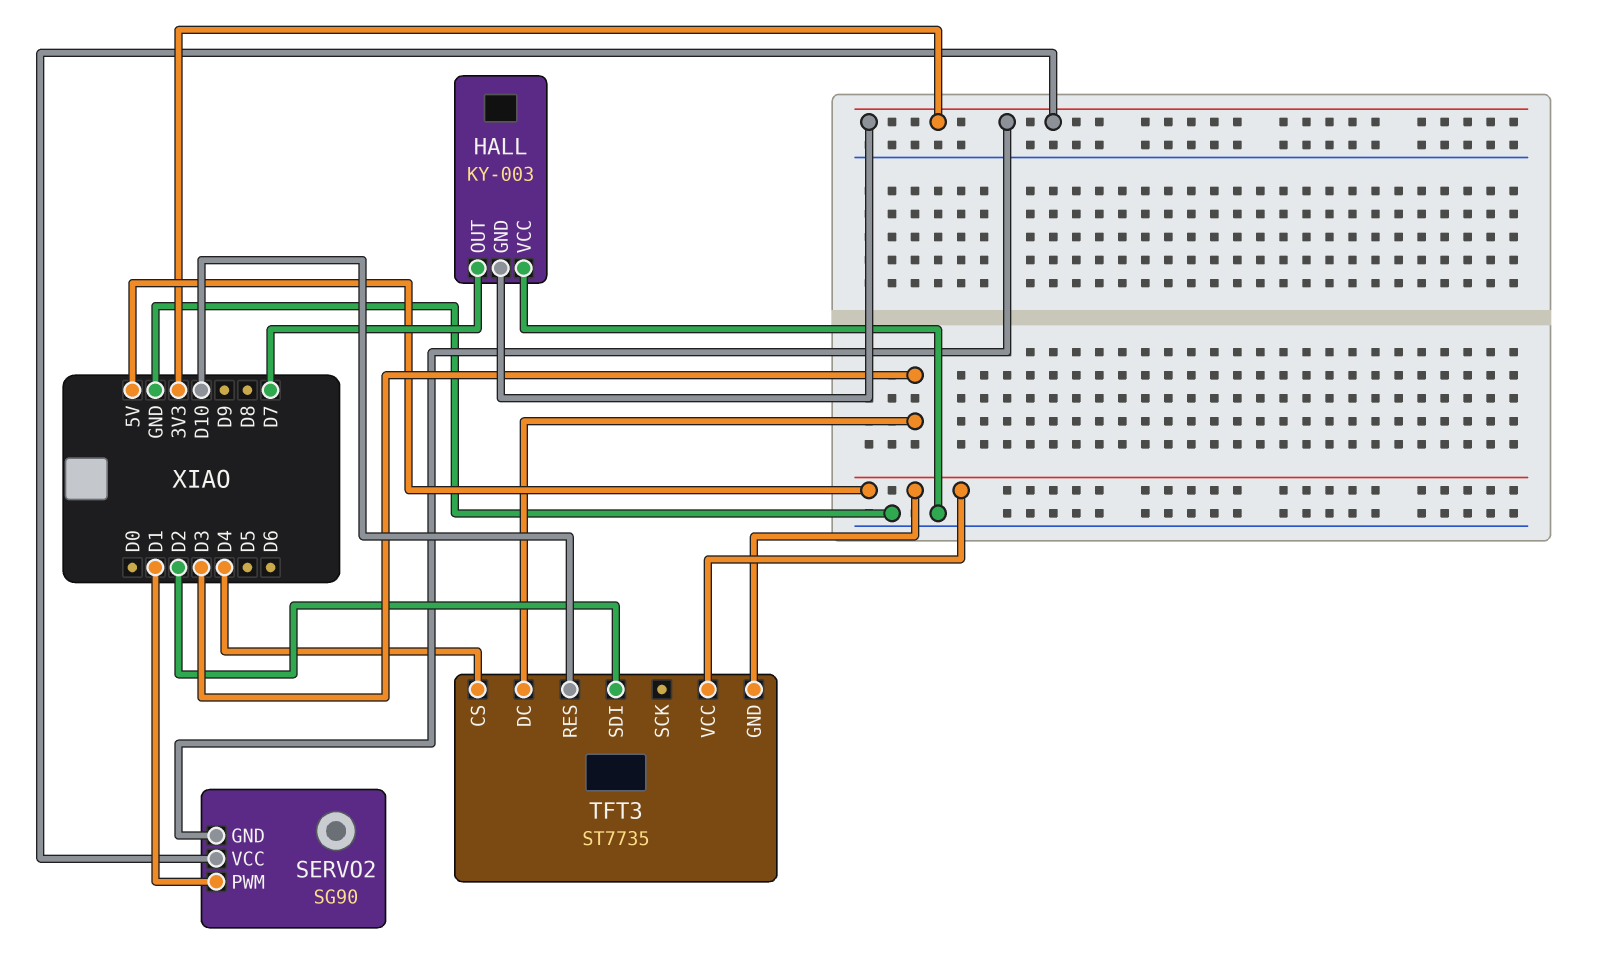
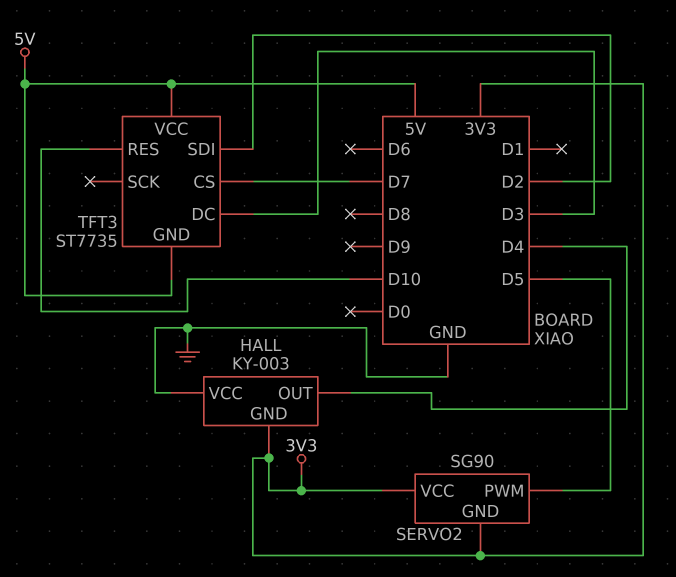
HALL pin OUT: D7 -> D4
SERVO2 pin PWM: D1 -> D5
TFT3 pin CS: D4 -> D7

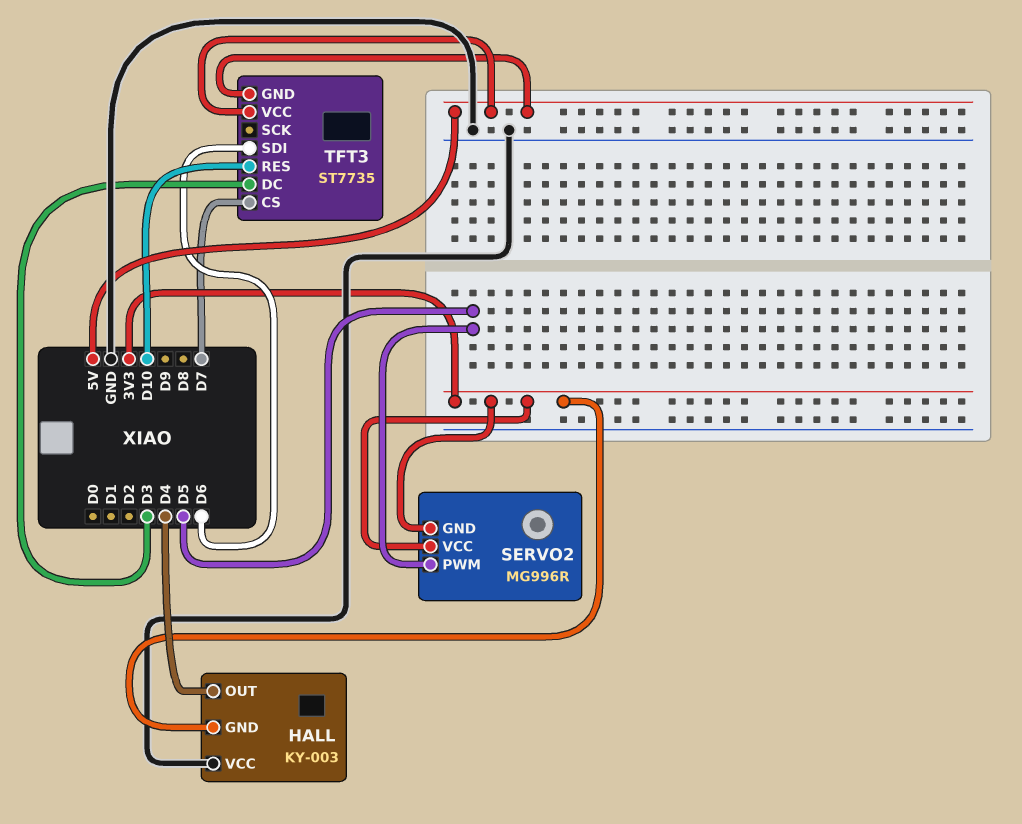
SERVO2: SG90 -> MG996R
TFT3 pin SDI: D2 -> D6

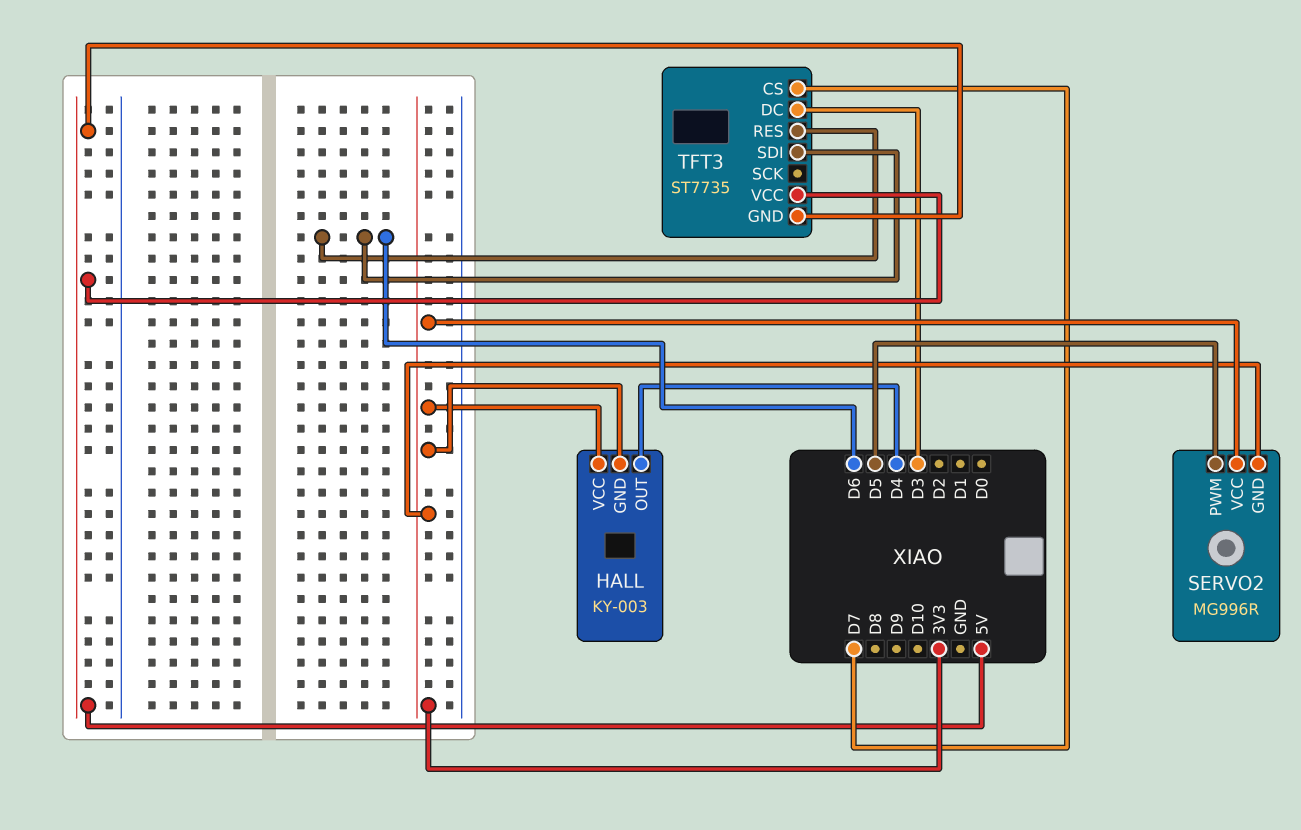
HALL pin VCC: GND -> 3V3
TFT3 pin RES: D10 -> D6

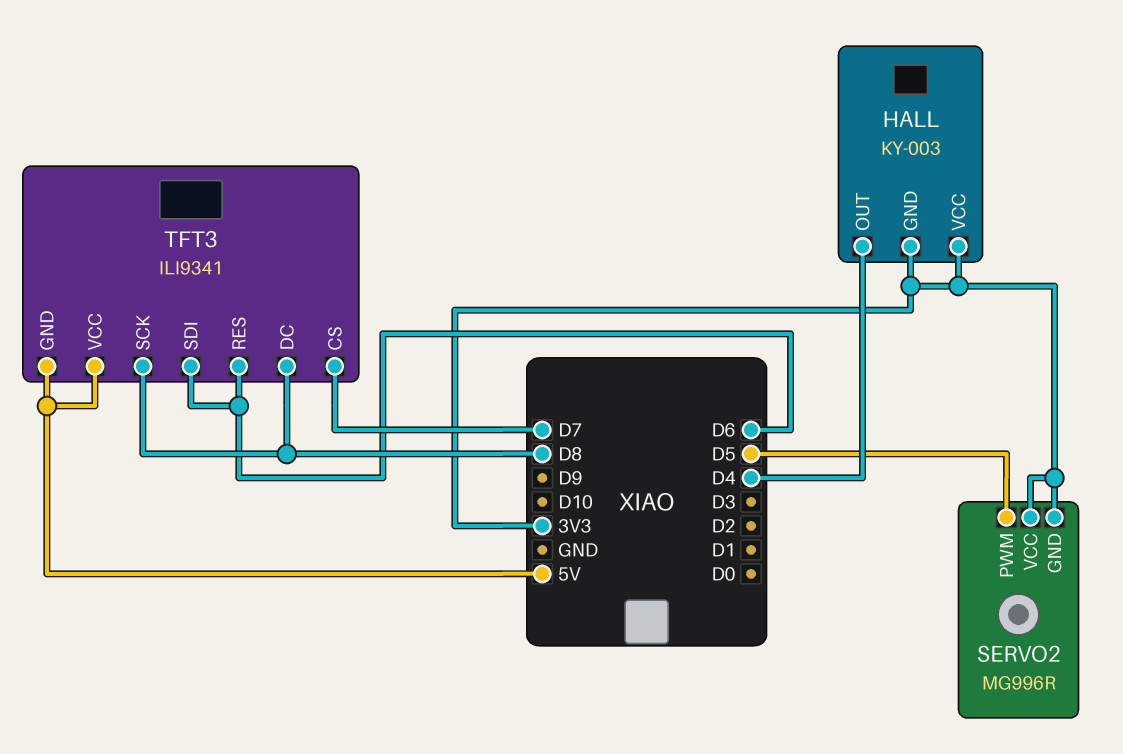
TFT3: ST7735 -> ILI9341
TFT3 pin DC: D3 -> D8
TFT3 pin SCK: none -> D8

